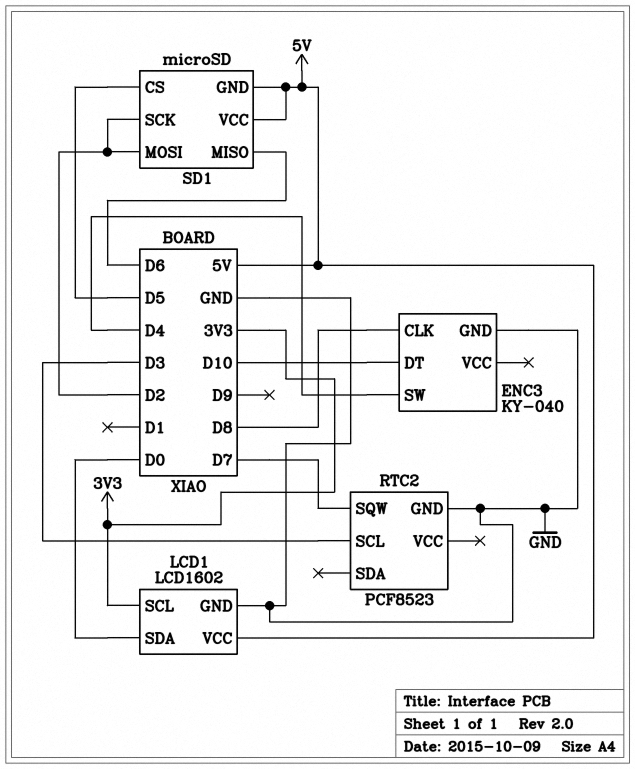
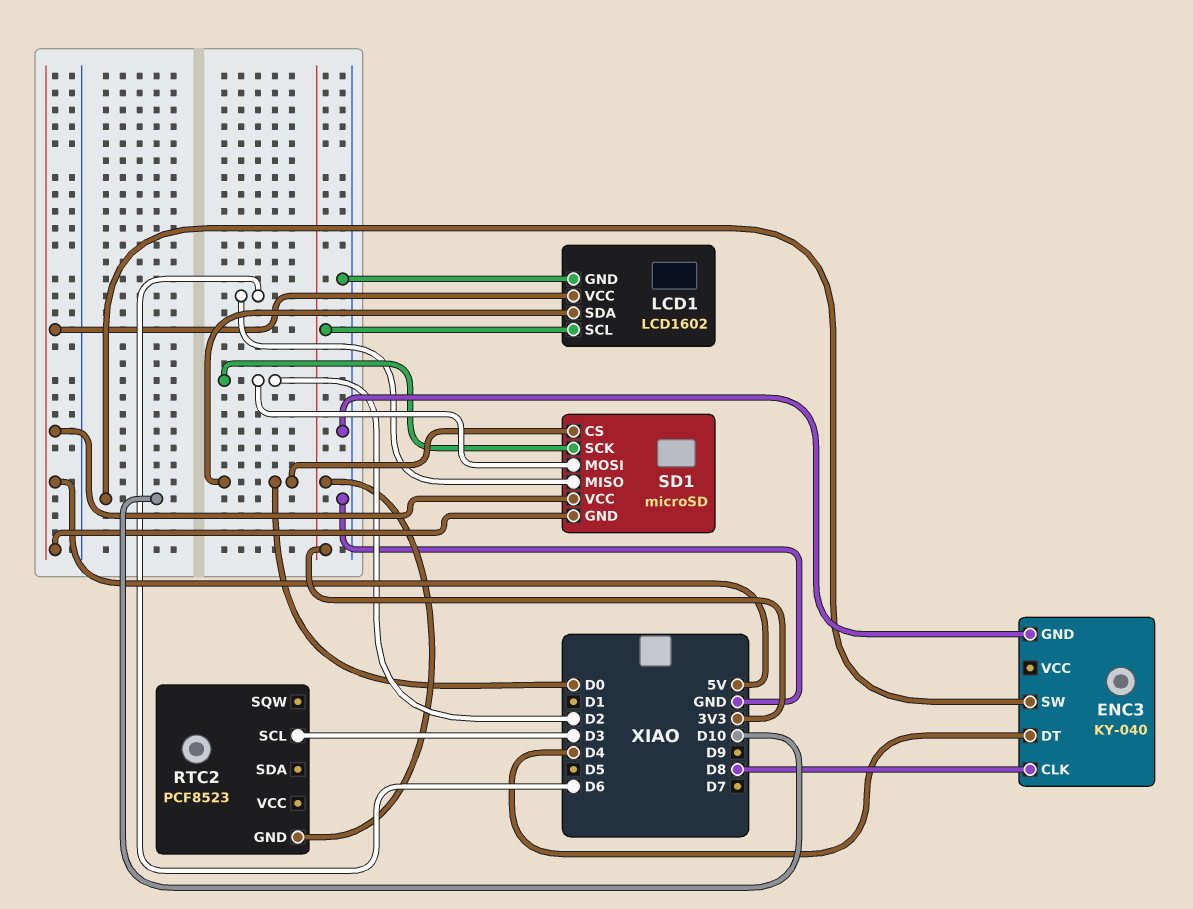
ENC3 pin DT: D10 -> D4
ENC3 pin SW: D4 -> D10
RTC2 pin GND: GND -> 3V3
RTC2 pin SQW: D7 -> none
SD1 pin CS: D5 -> D0

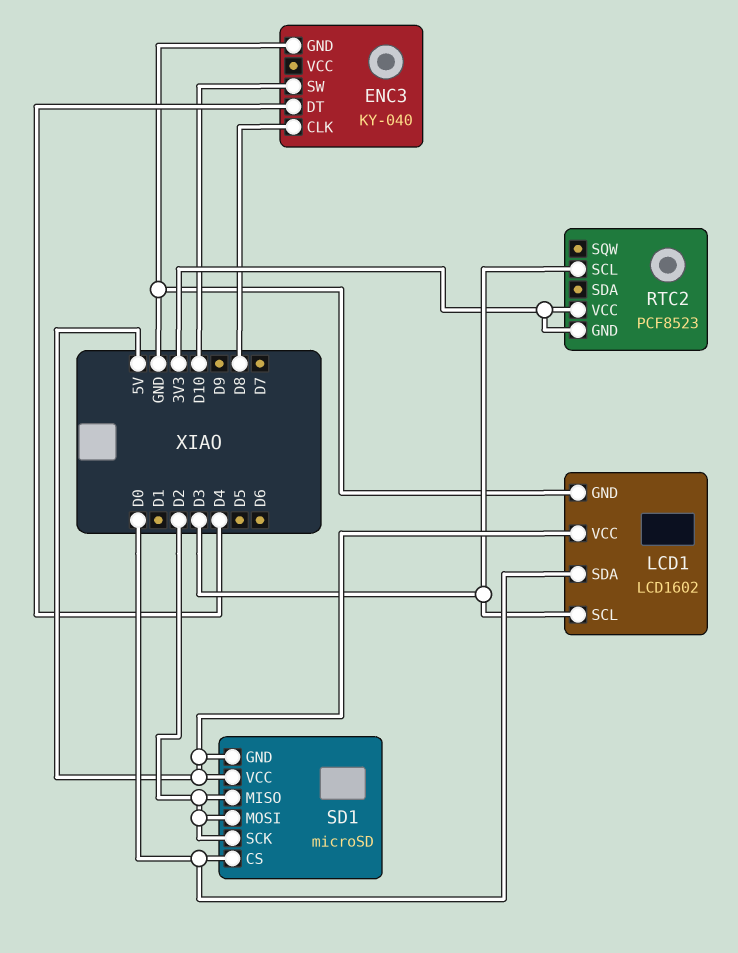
LCD1 pin SCL: 3V3 -> D3
RTC2 pin VCC: none -> 3V3
SD1 pin MISO: D6 -> D2

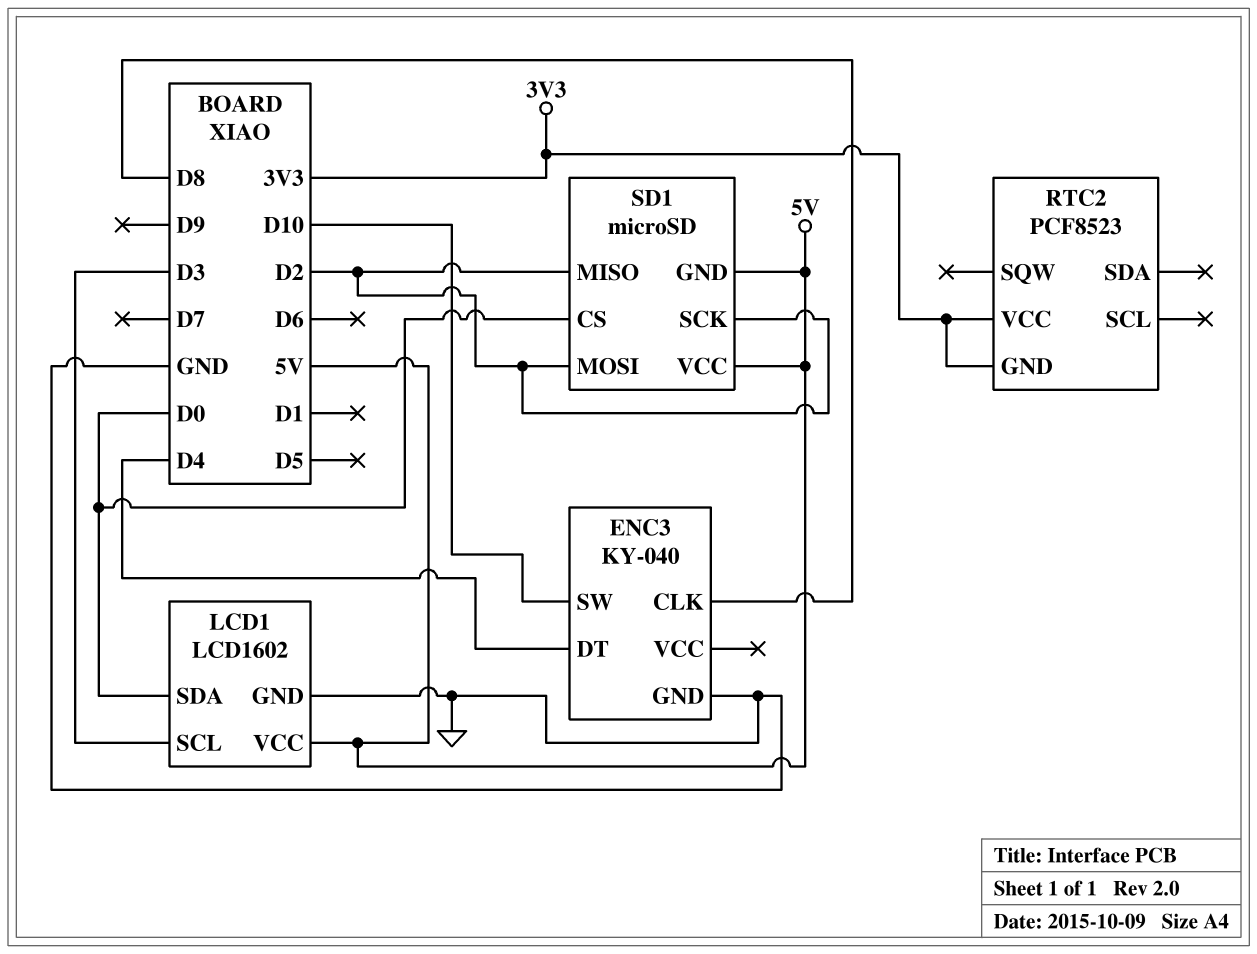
RTC2 pin SCL: D3 -> none

